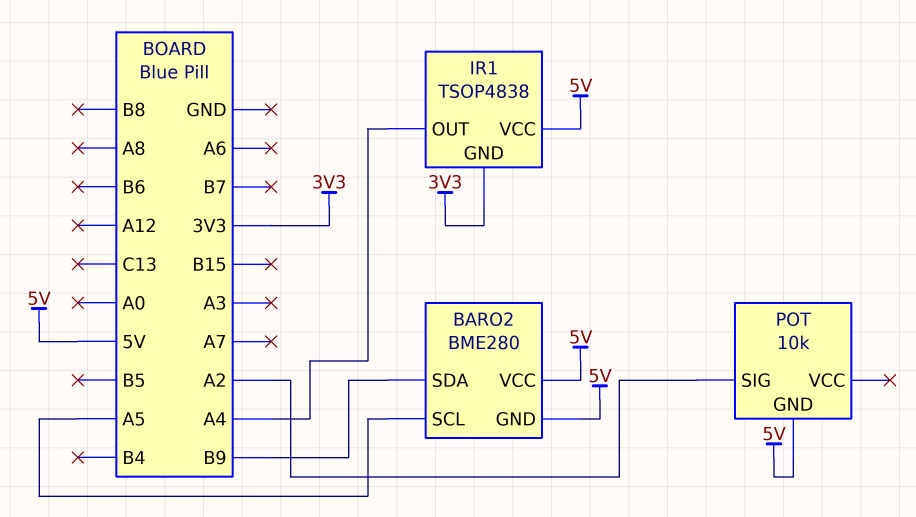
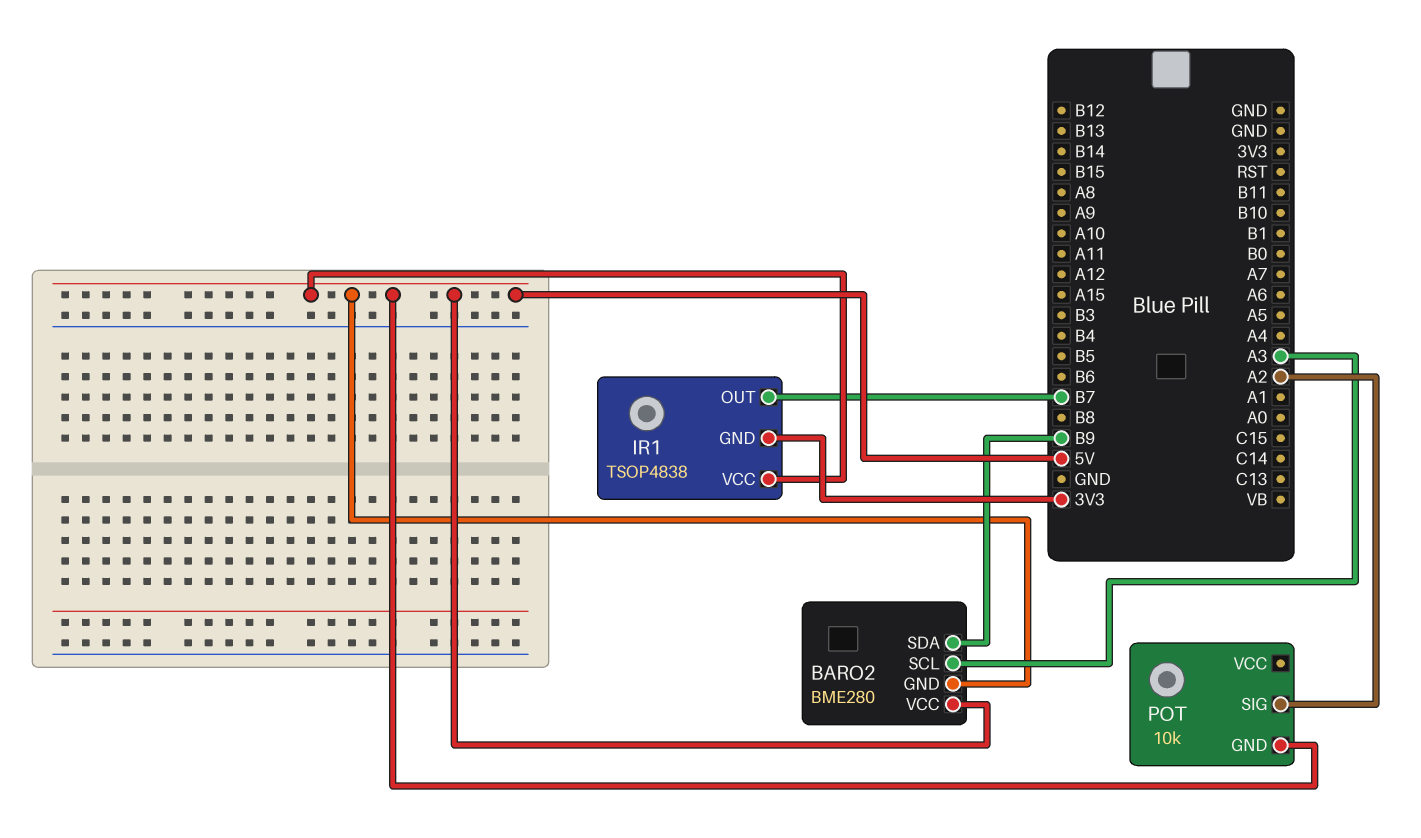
BARO2 pin SCL: A5 -> A3
IR1 pin OUT: A4 -> B7

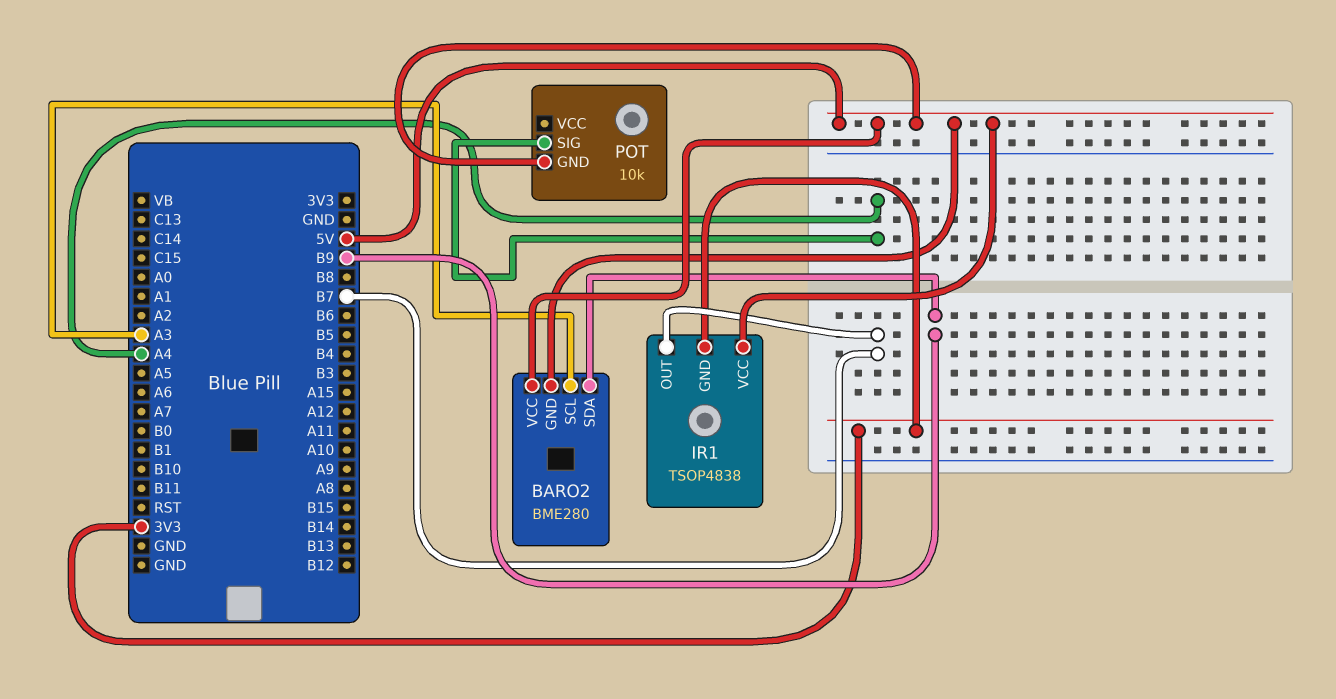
POT pin SIG: A2 -> A4

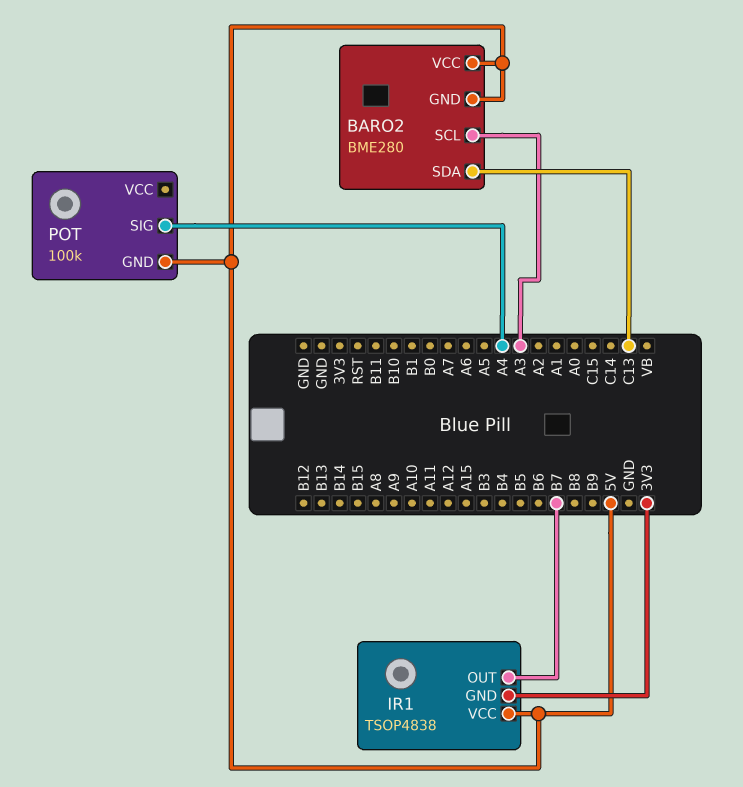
BARO2 pin SDA: B9 -> C13
POT: 10k -> 100k

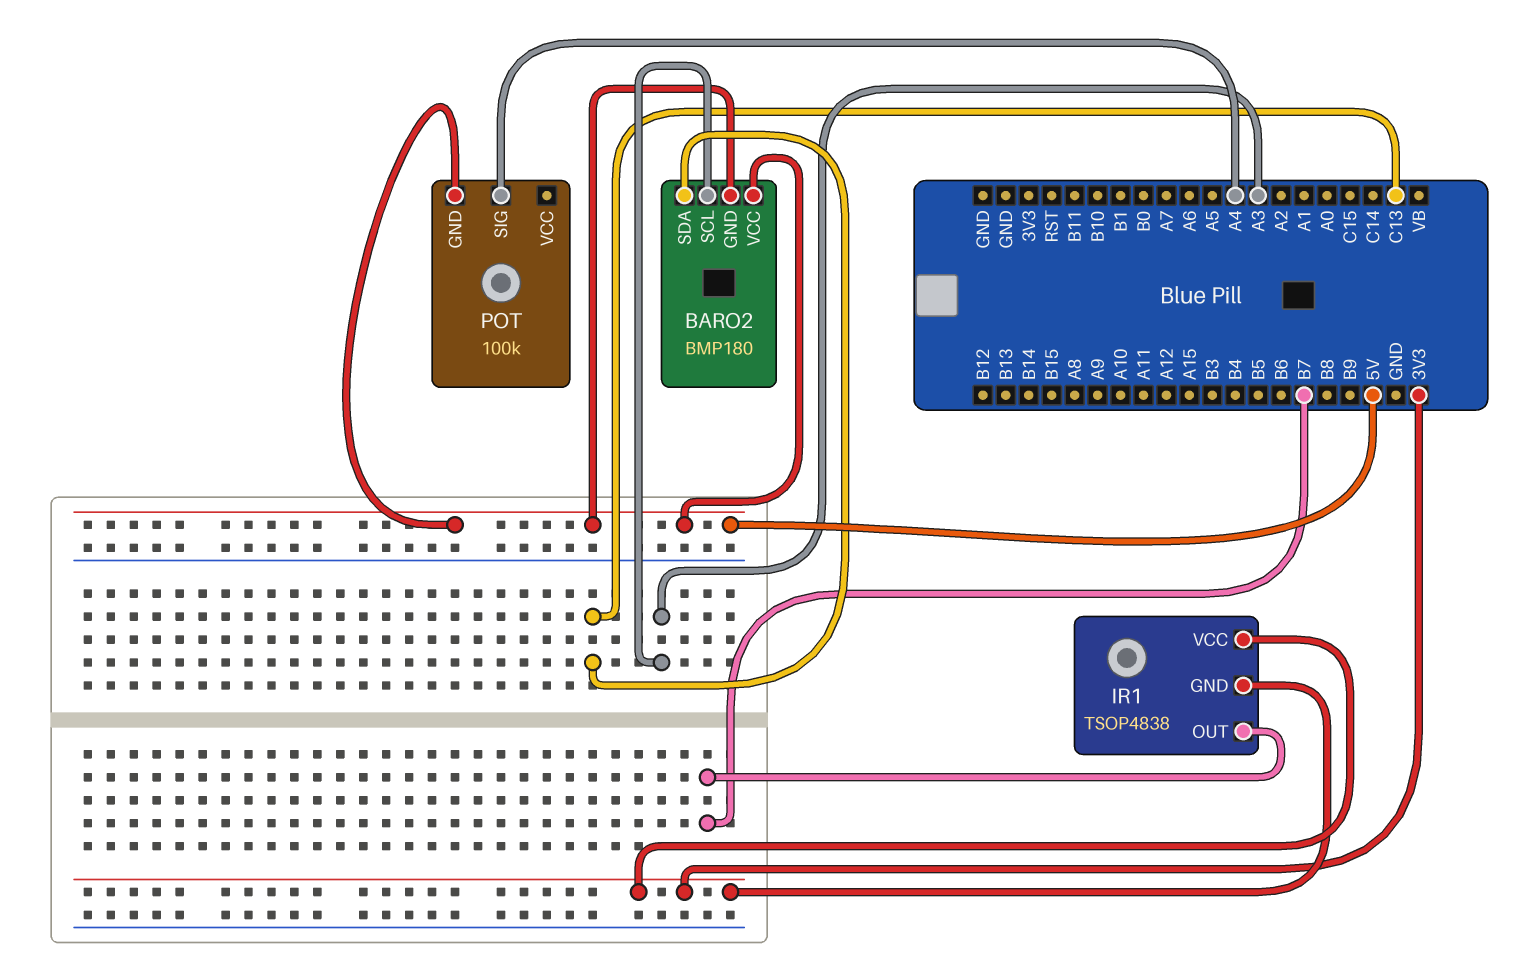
BARO2: BME280 -> BMP180
IR1 pin VCC: 5V -> 3V3

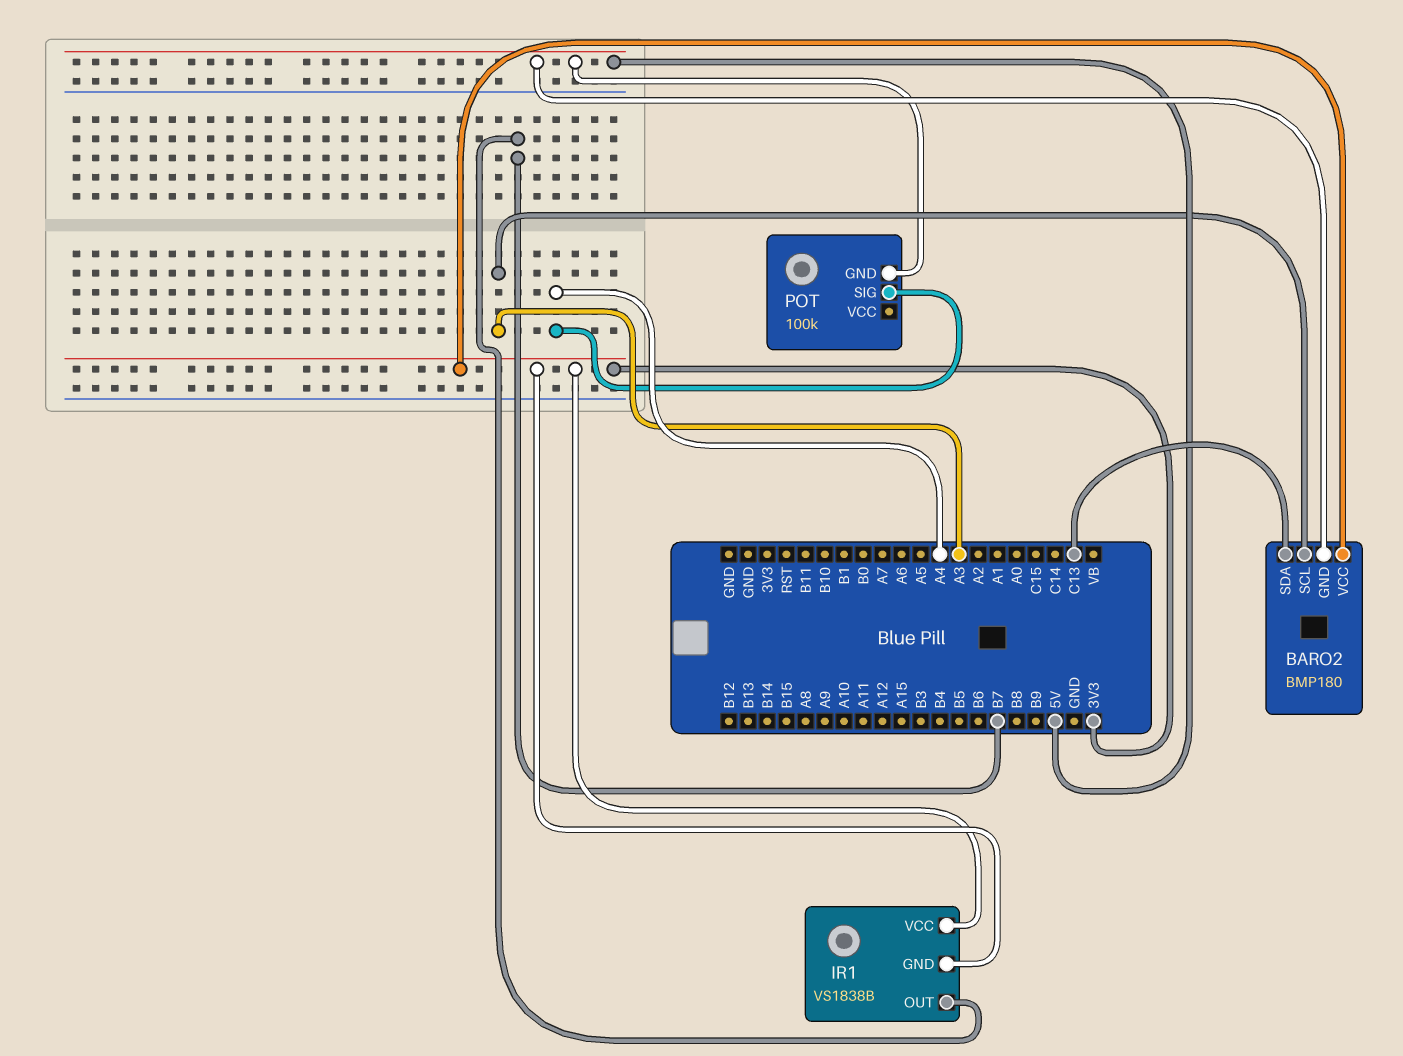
BARO2 pin VCC: 5V -> 3V3
IR1: TSOP4838 -> VS1838B

